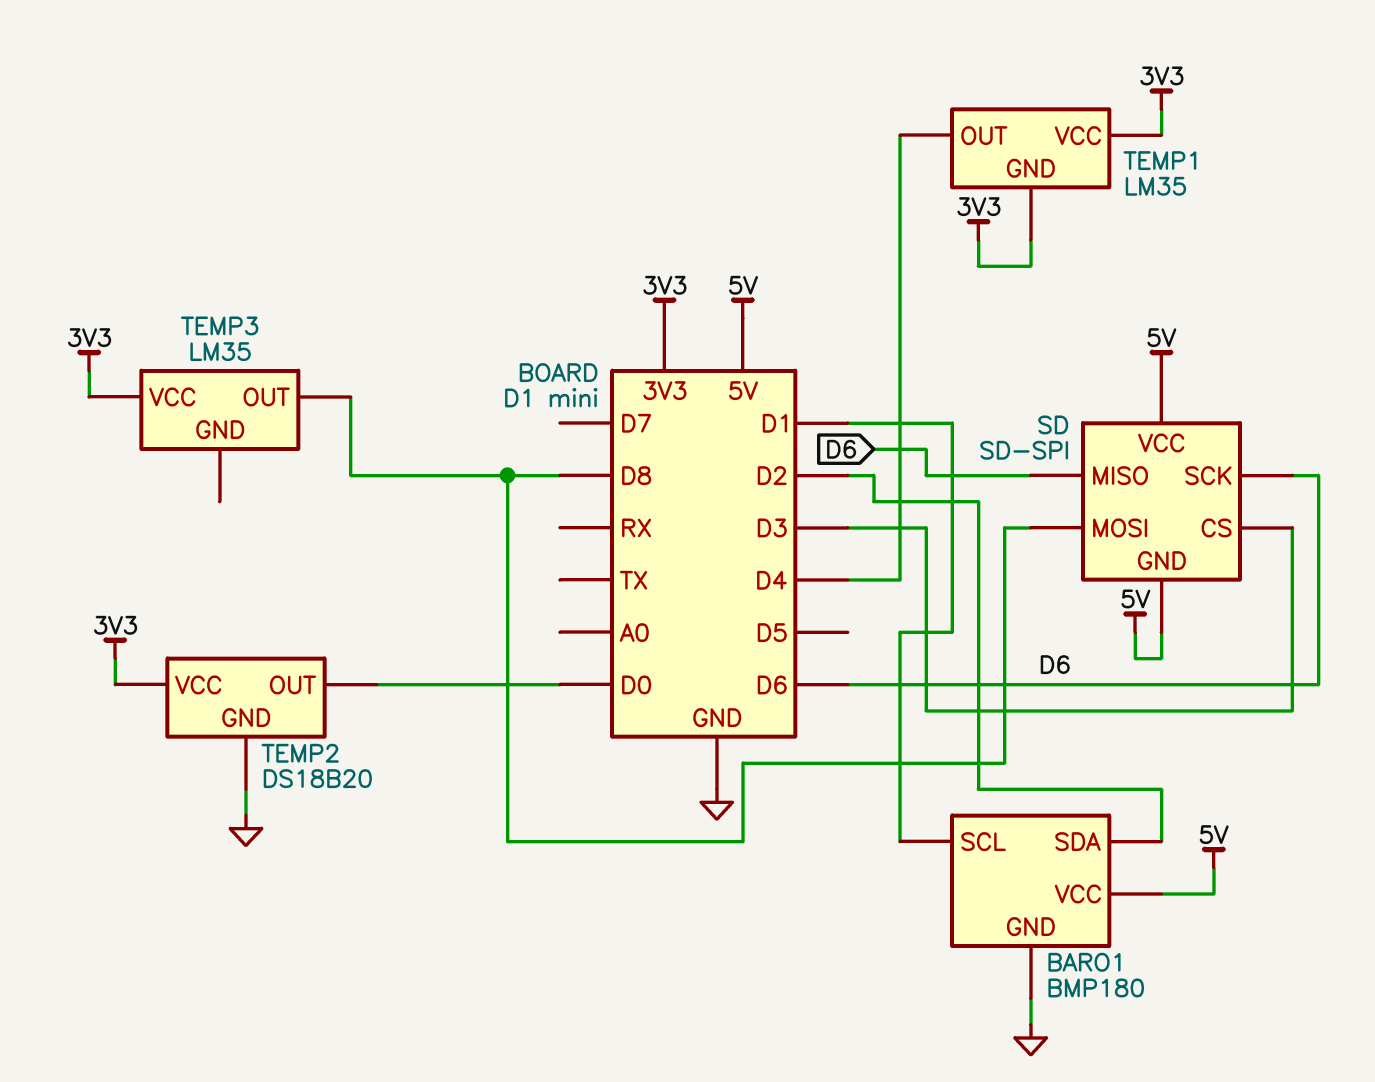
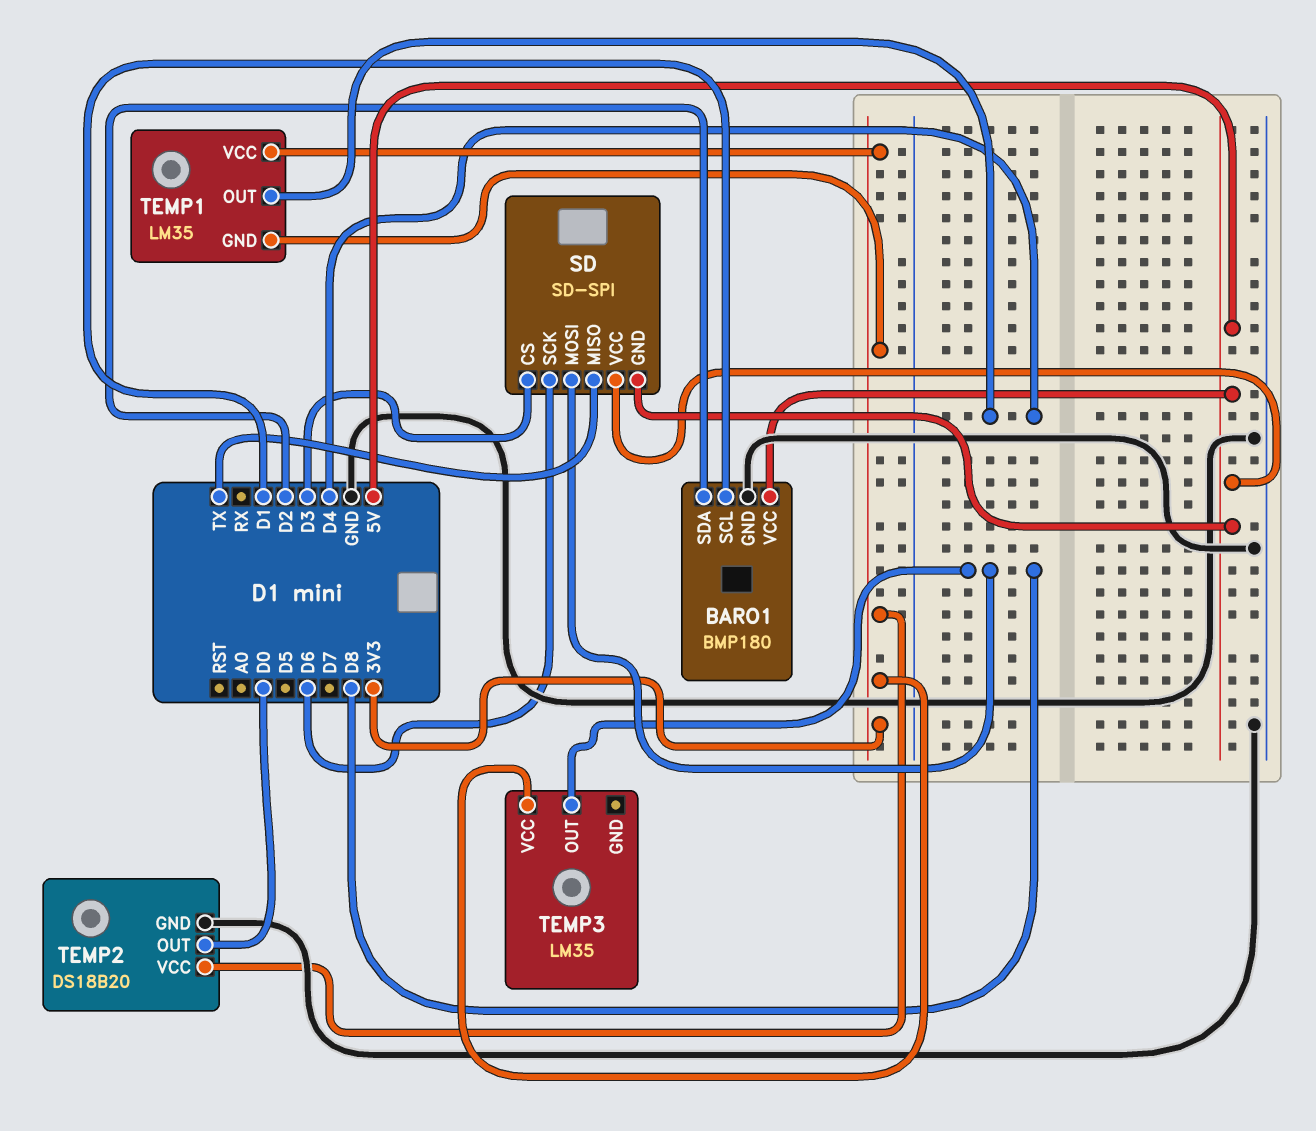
SD pin MISO: D6 -> TX

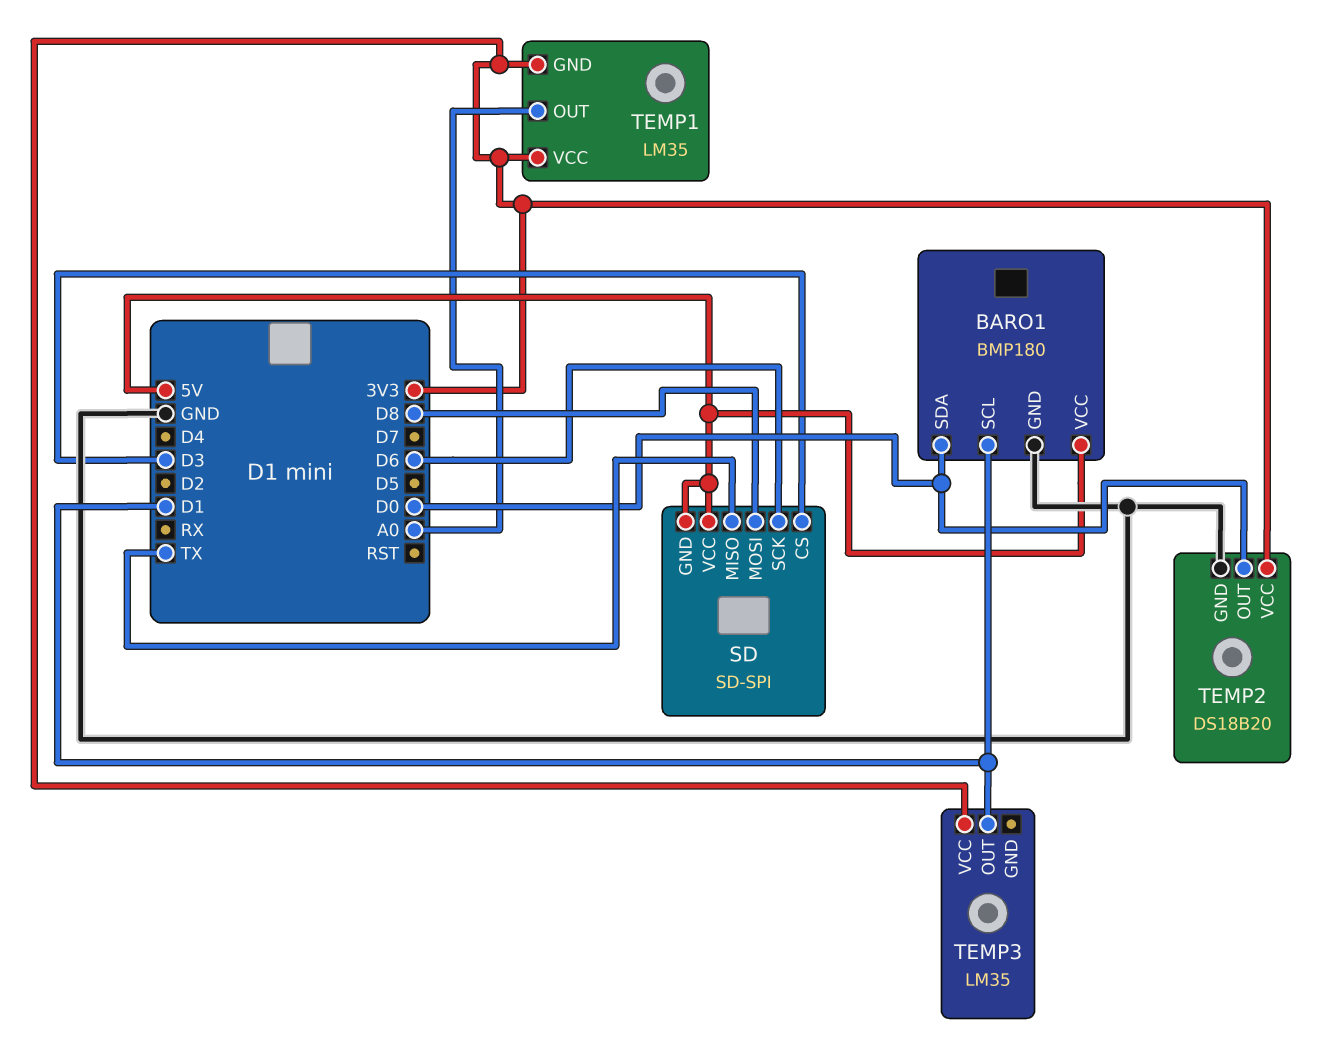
BARO1 pin SDA: D2 -> D0
TEMP1 pin OUT: D4 -> A0
TEMP3 pin OUT: D8 -> D1

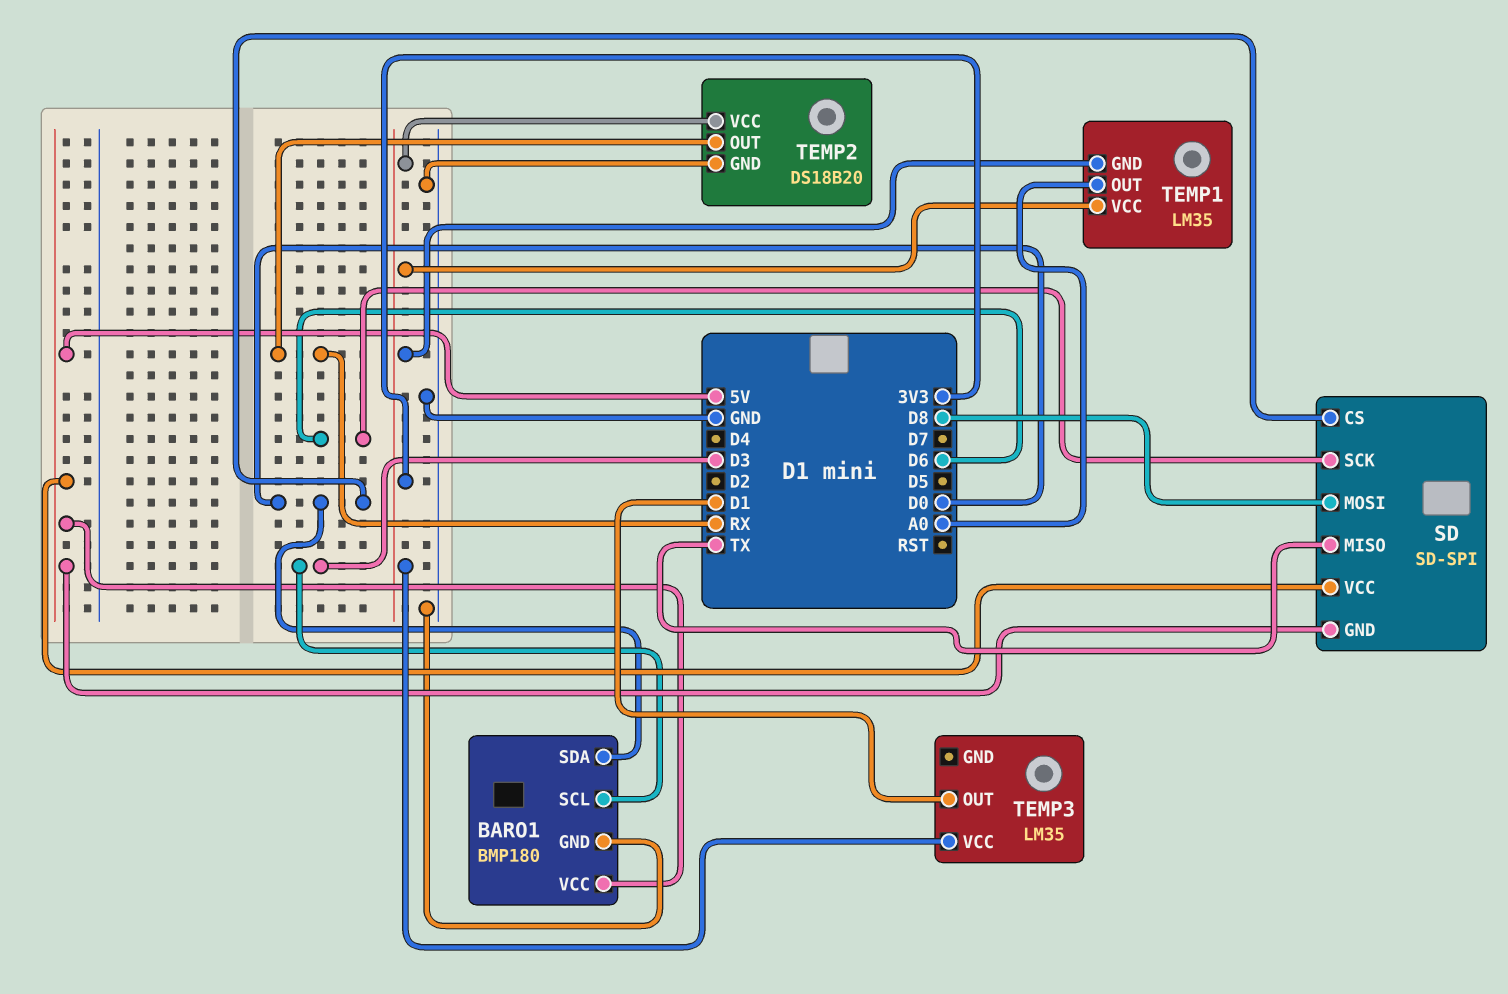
BARO1 pin SCL: D1 -> D3
SD pin CS: D3 -> D0
TEMP2 pin OUT: D0 -> RX

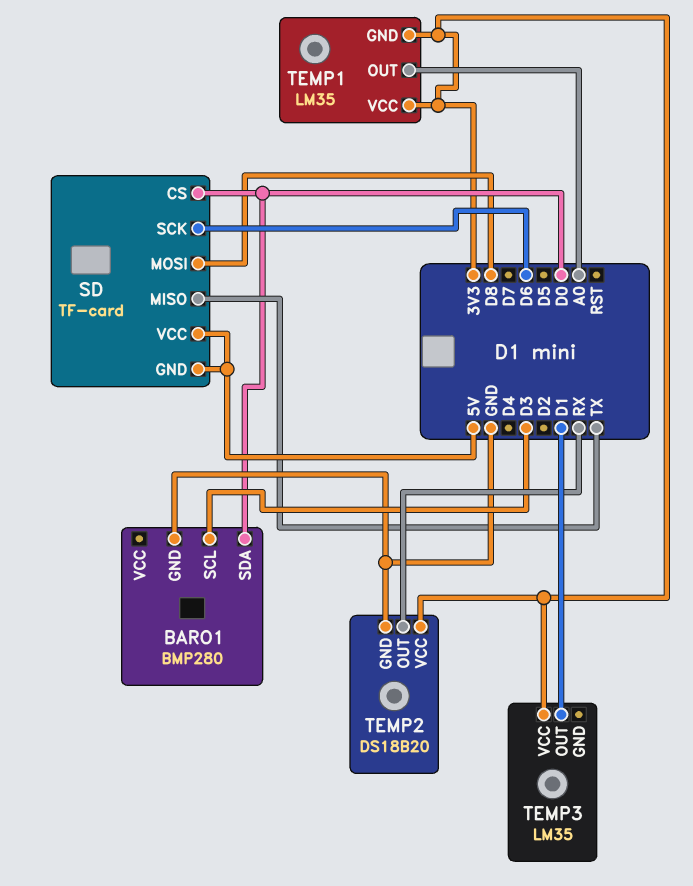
BARO1: BMP180 -> BMP280
BARO1 pin VCC: 5V -> none
SD: SD-SPI -> TF-card

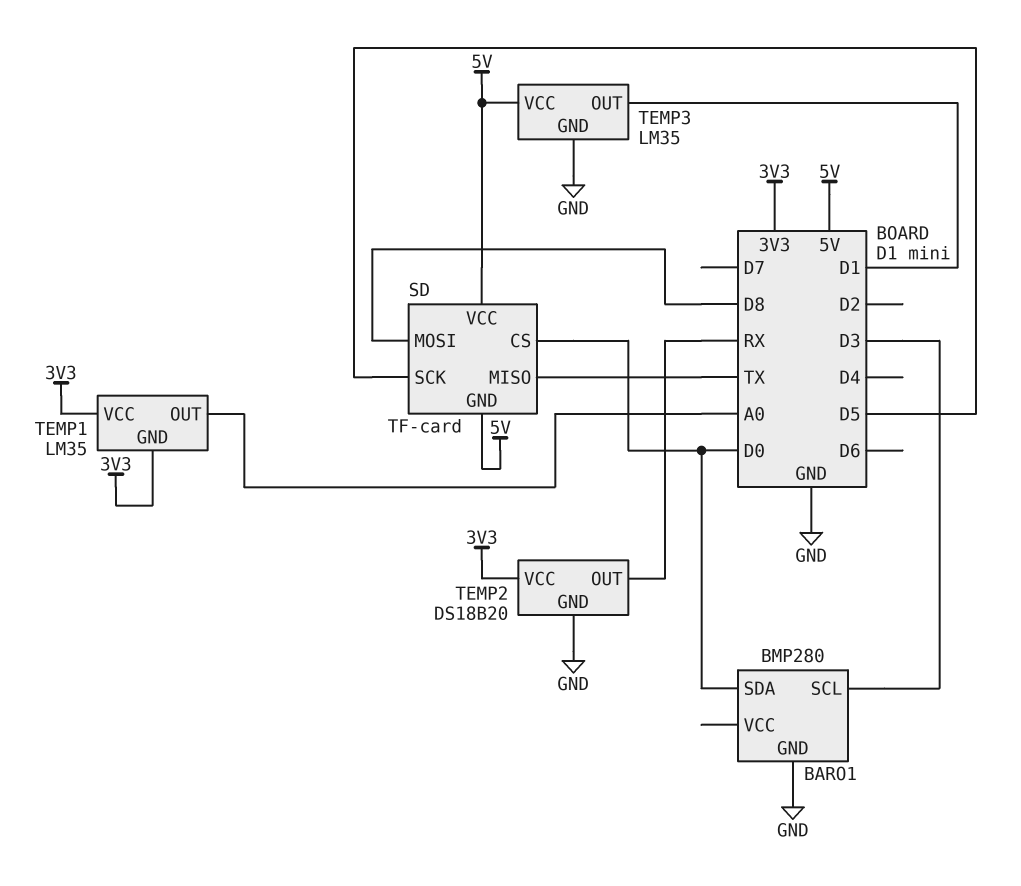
SD pin SCK: D6 -> D5
TEMP3 pin GND: none -> GND
TEMP3 pin VCC: 3V3 -> 5V

